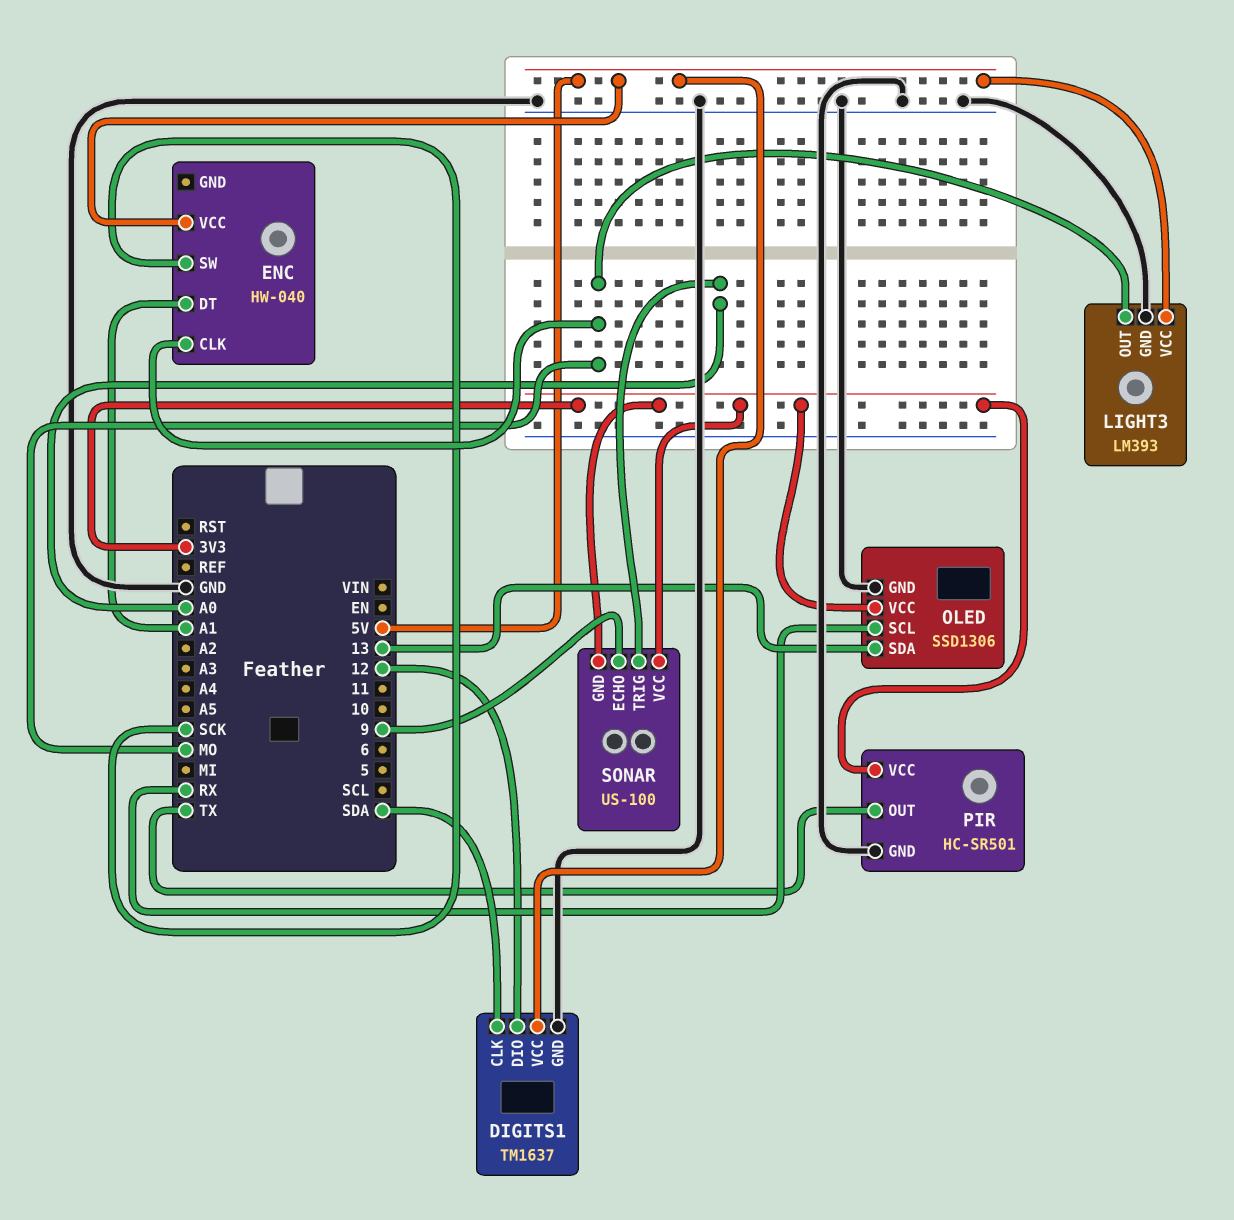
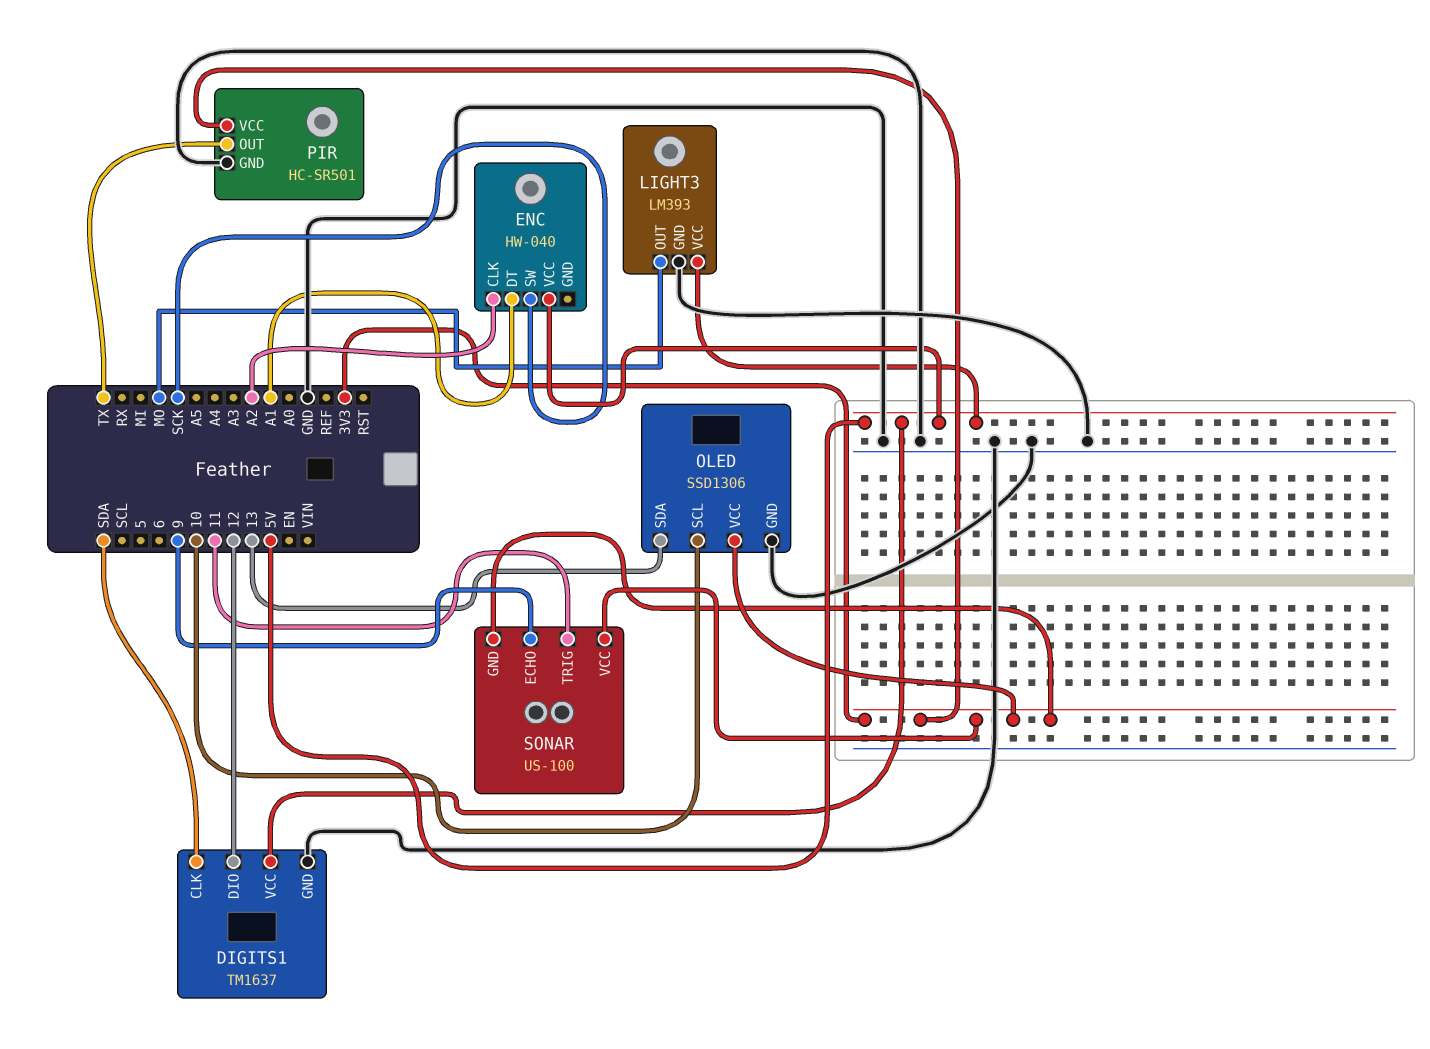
ENC pin CLK: MO -> A2
OLED pin SCL: RX -> 10
SONAR pin TRIG: A0 -> 11

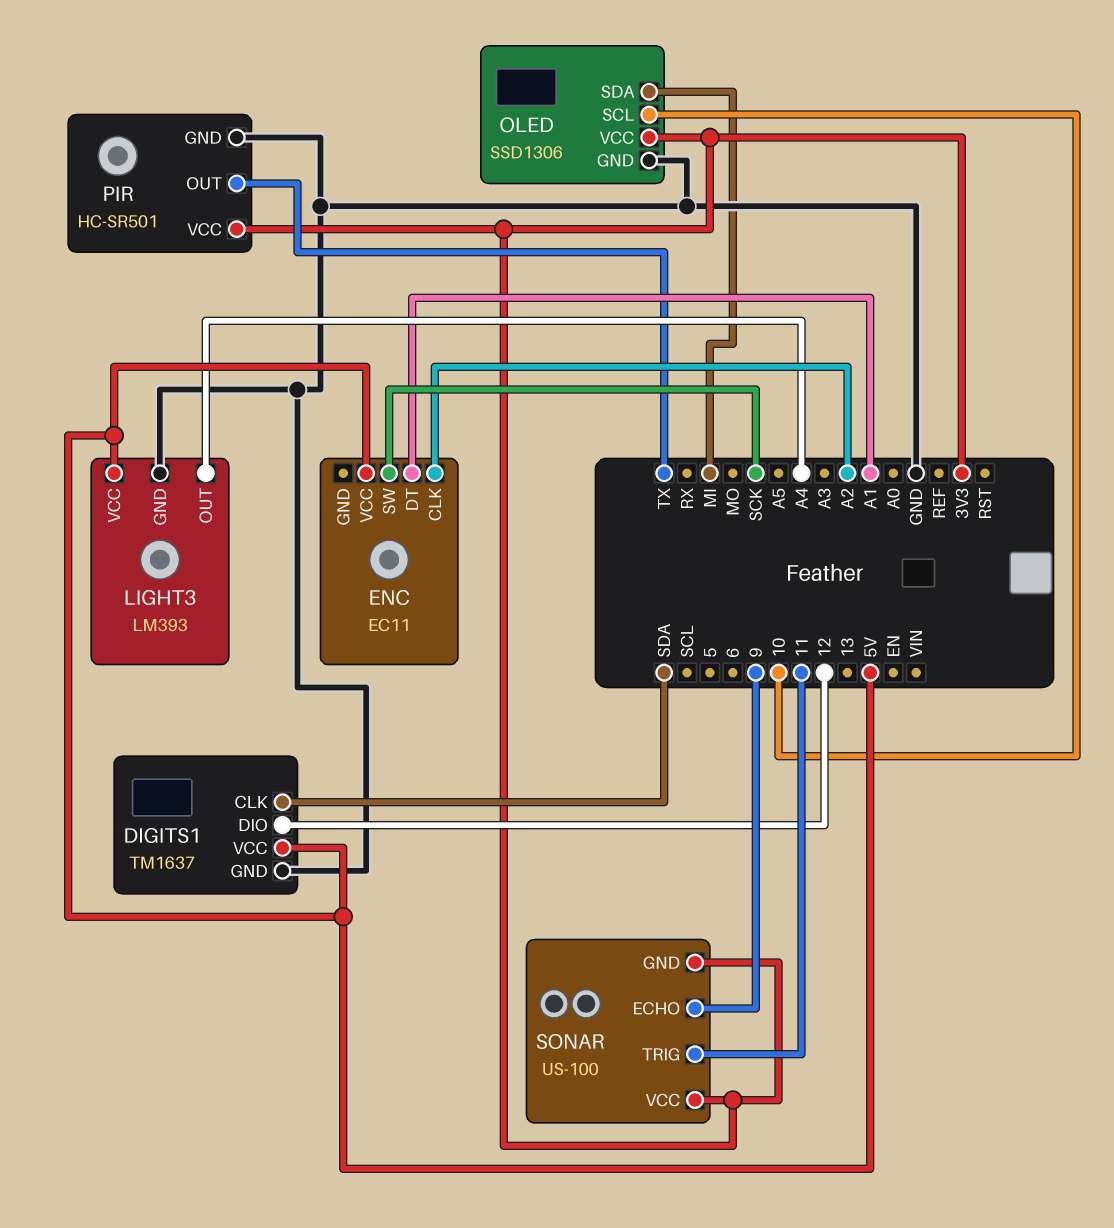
ENC: HW-040 -> EC11
LIGHT3 pin OUT: MO -> A4
OLED pin SDA: 13 -> MI

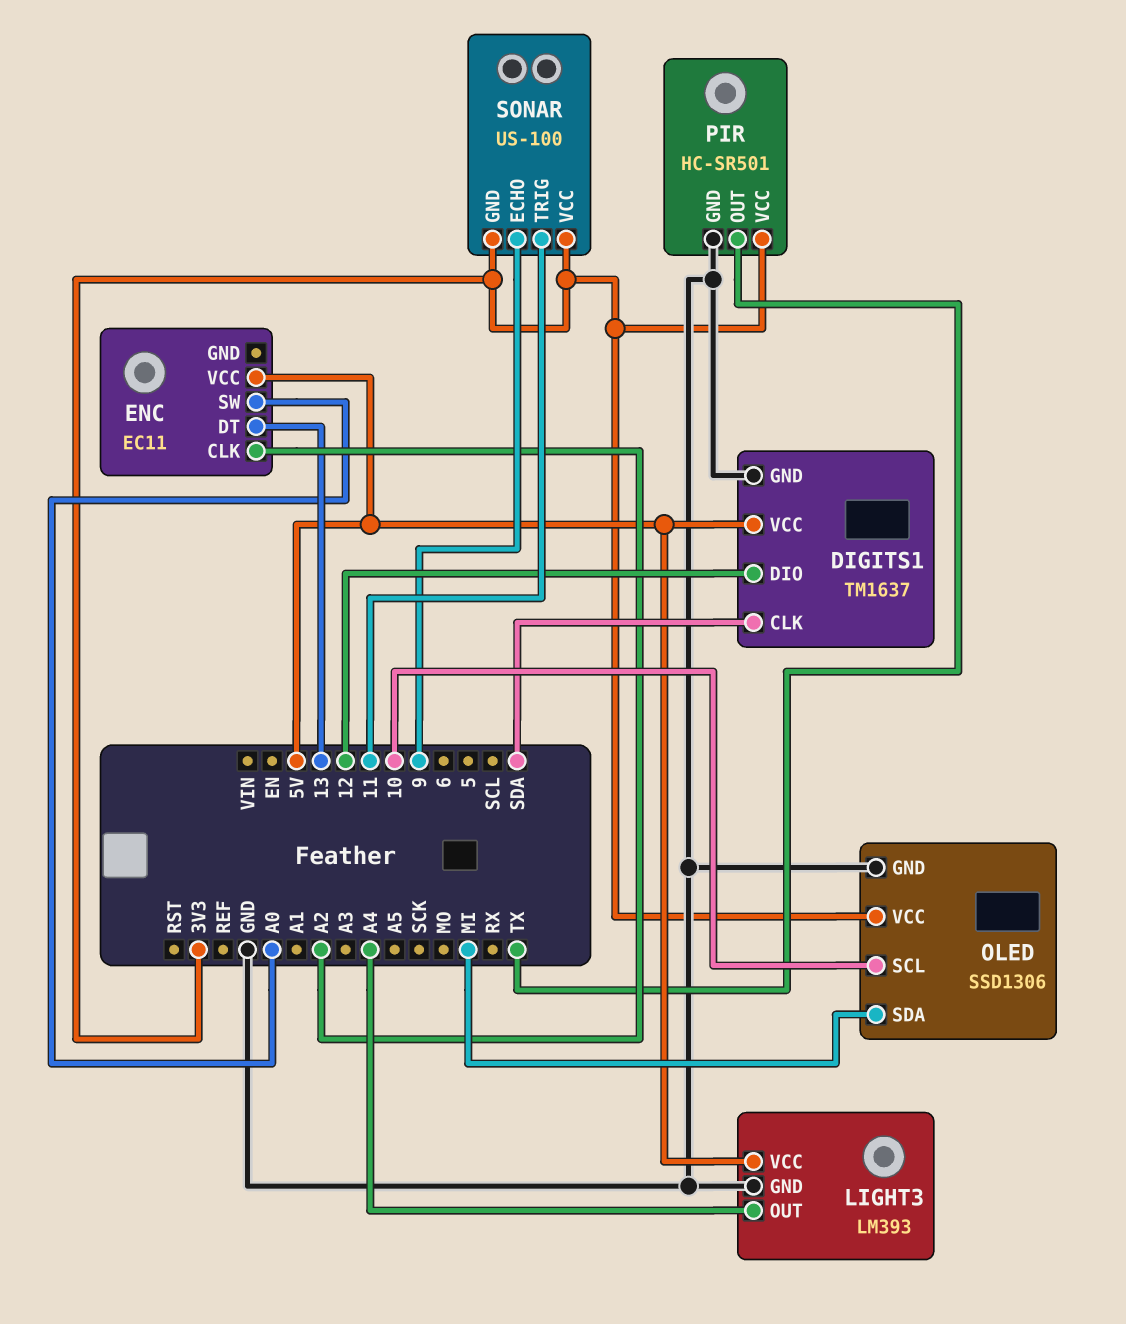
ENC pin DT: A1 -> 13
ENC pin SW: SCK -> A0

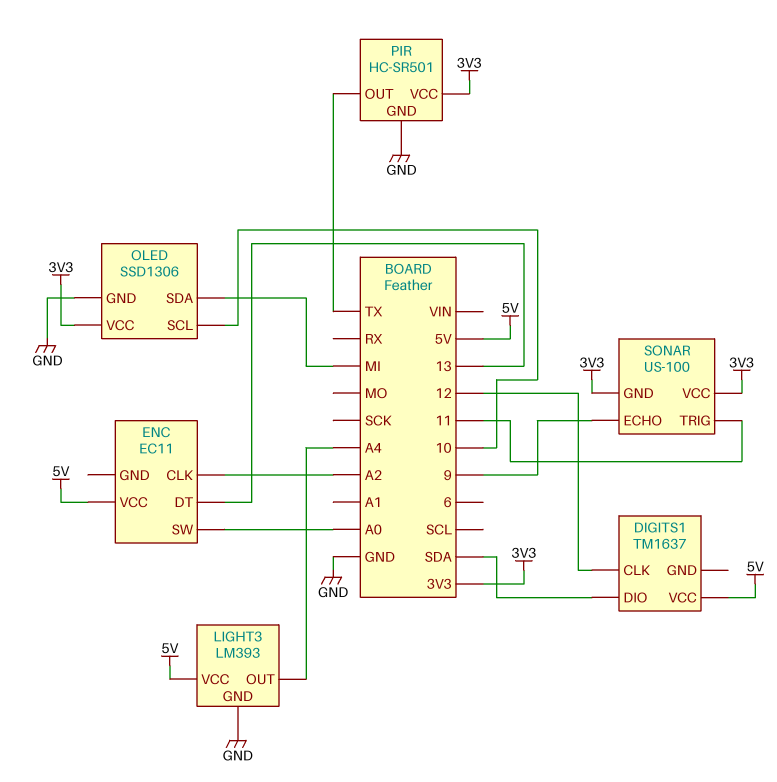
DIGITS1 pin CLK: SDA -> 12
DIGITS1 pin DIO: 12 -> SDA
DIGITS1 pin GND: GND -> none

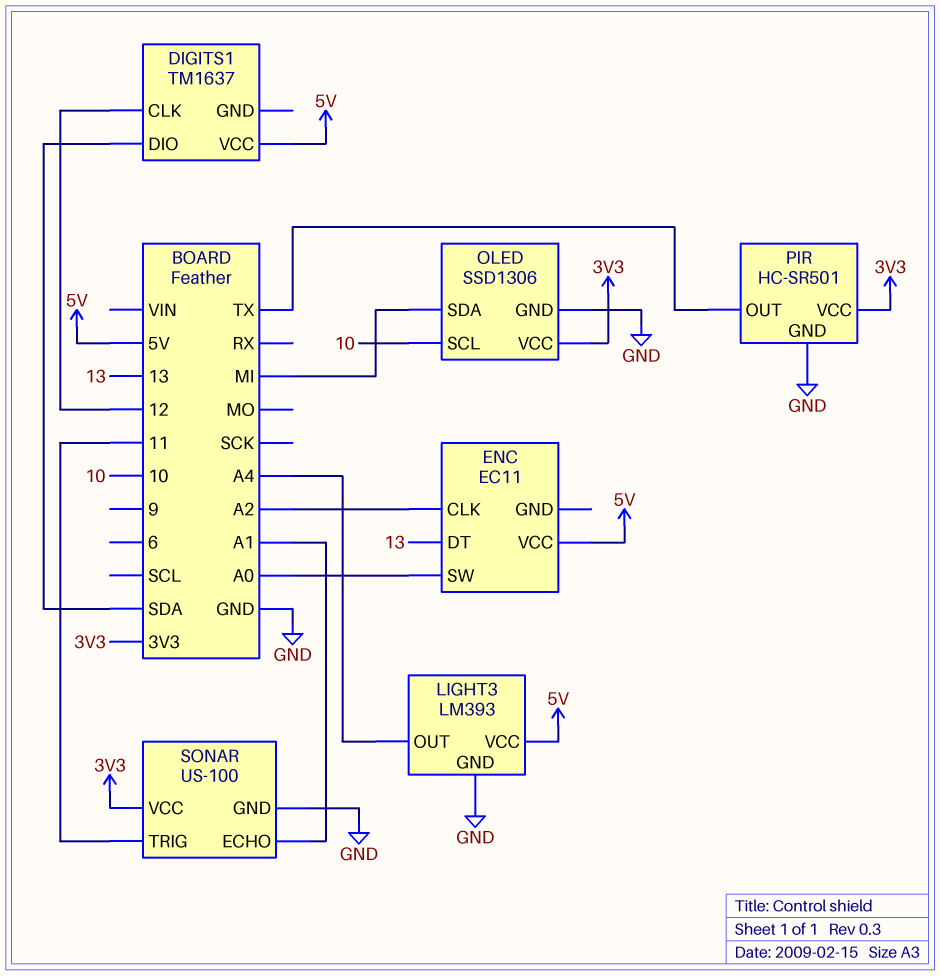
SONAR pin ECHO: 9 -> A1
SONAR pin GND: 3V3 -> GND

